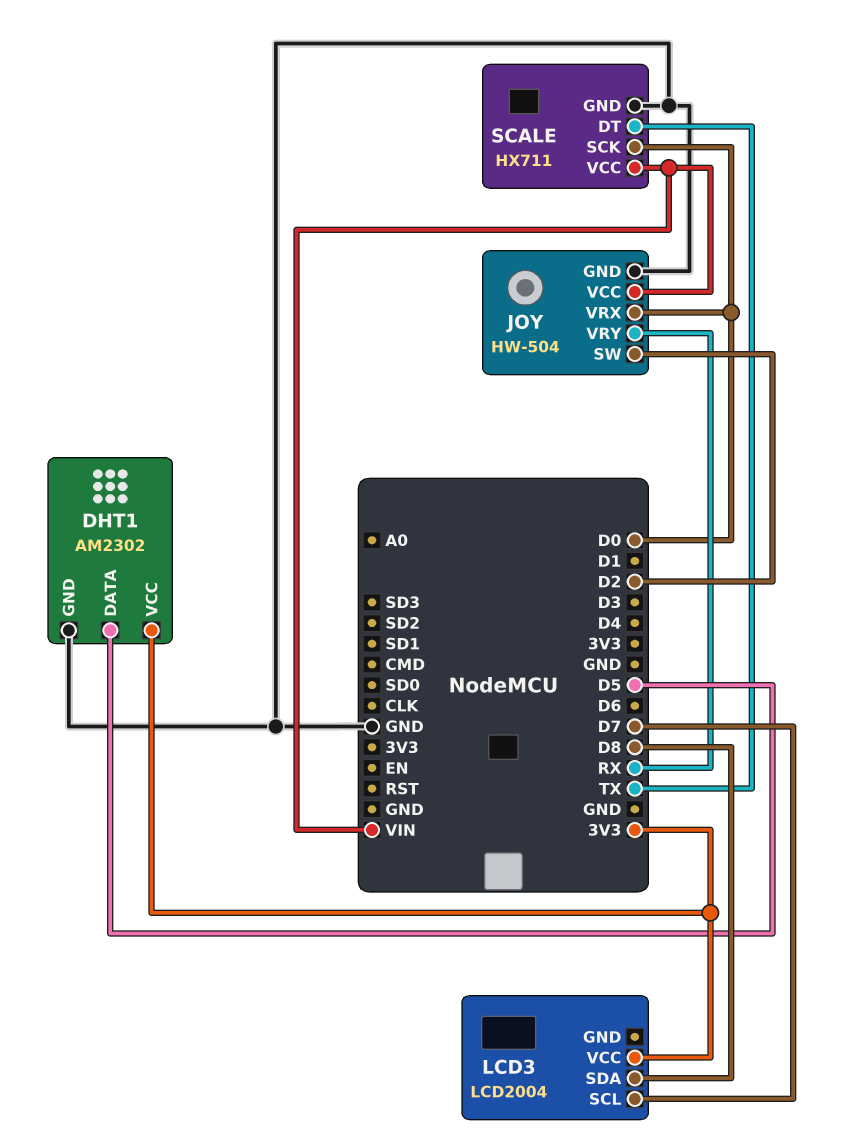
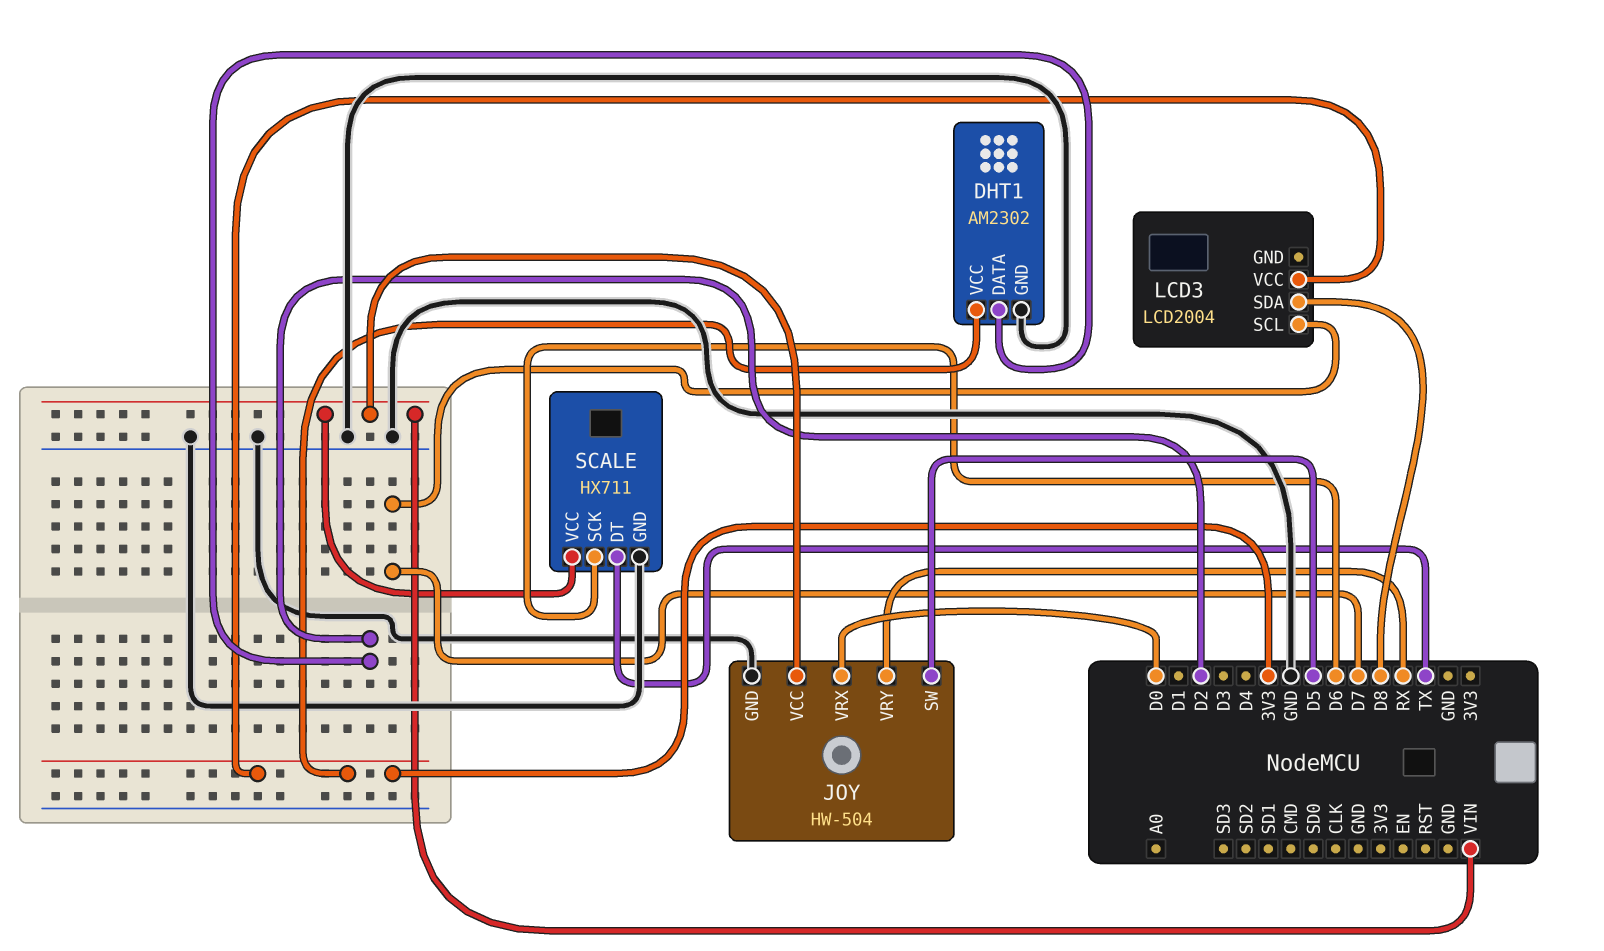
DHT1 pin DATA: D5 -> D2
JOY pin SW: D2 -> D5
SCALE pin SCK: D0 -> D6

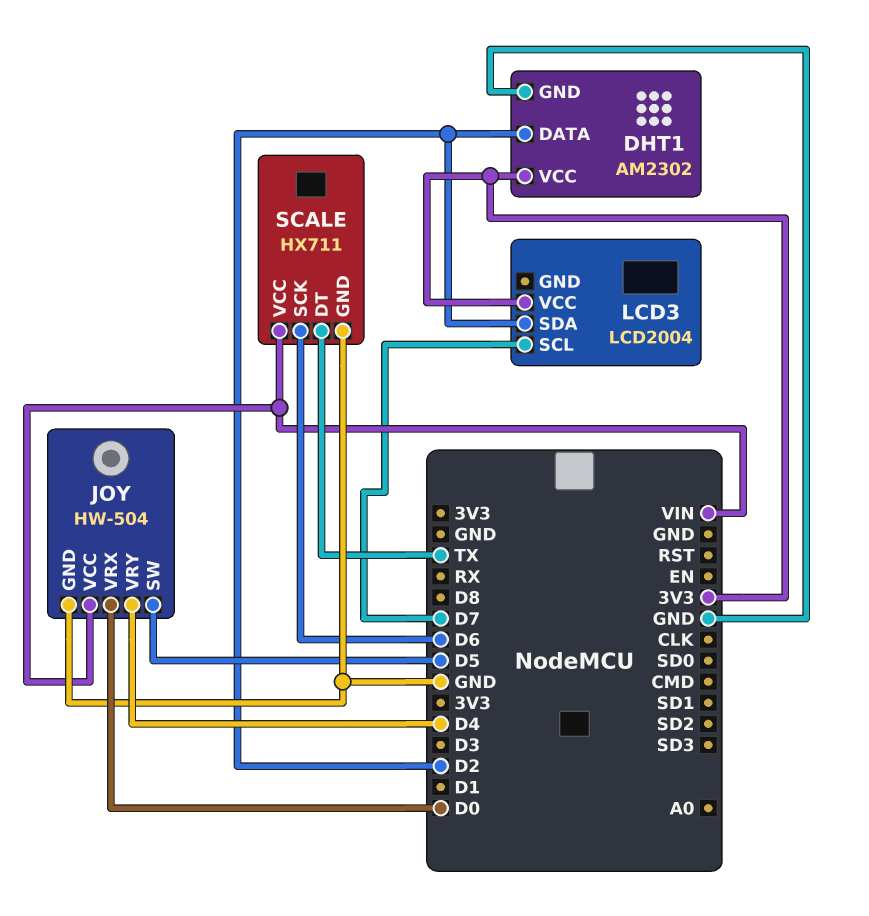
JOY pin VRY: RX -> D4
LCD3 pin SDA: D8 -> D2

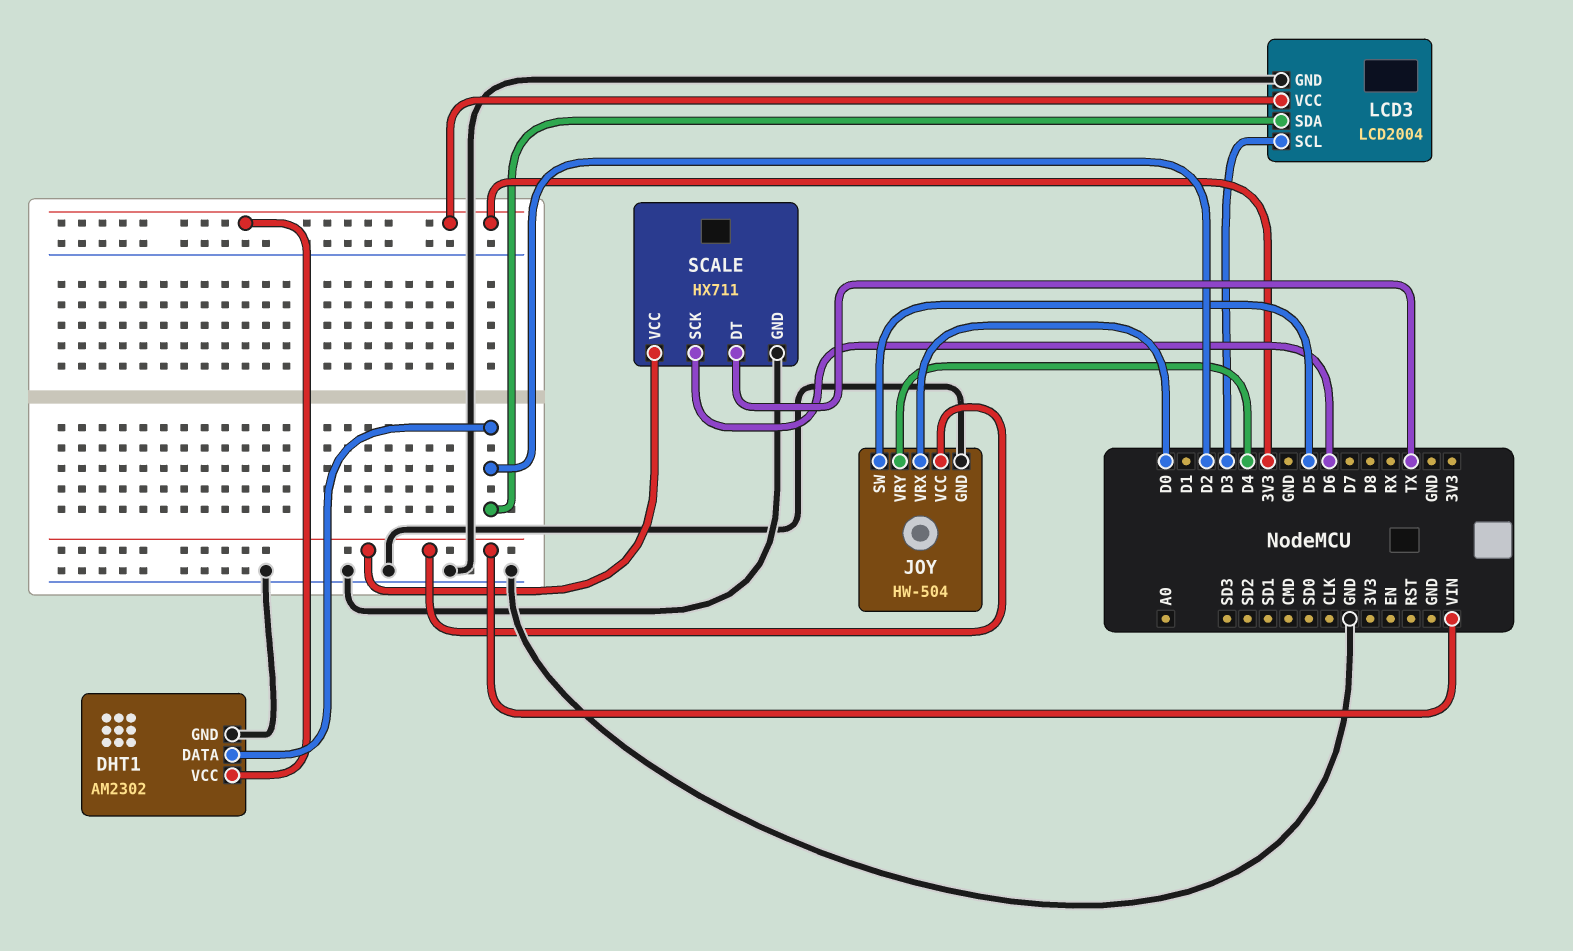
LCD3 pin GND: none -> GND
LCD3 pin SCL: D7 -> D3

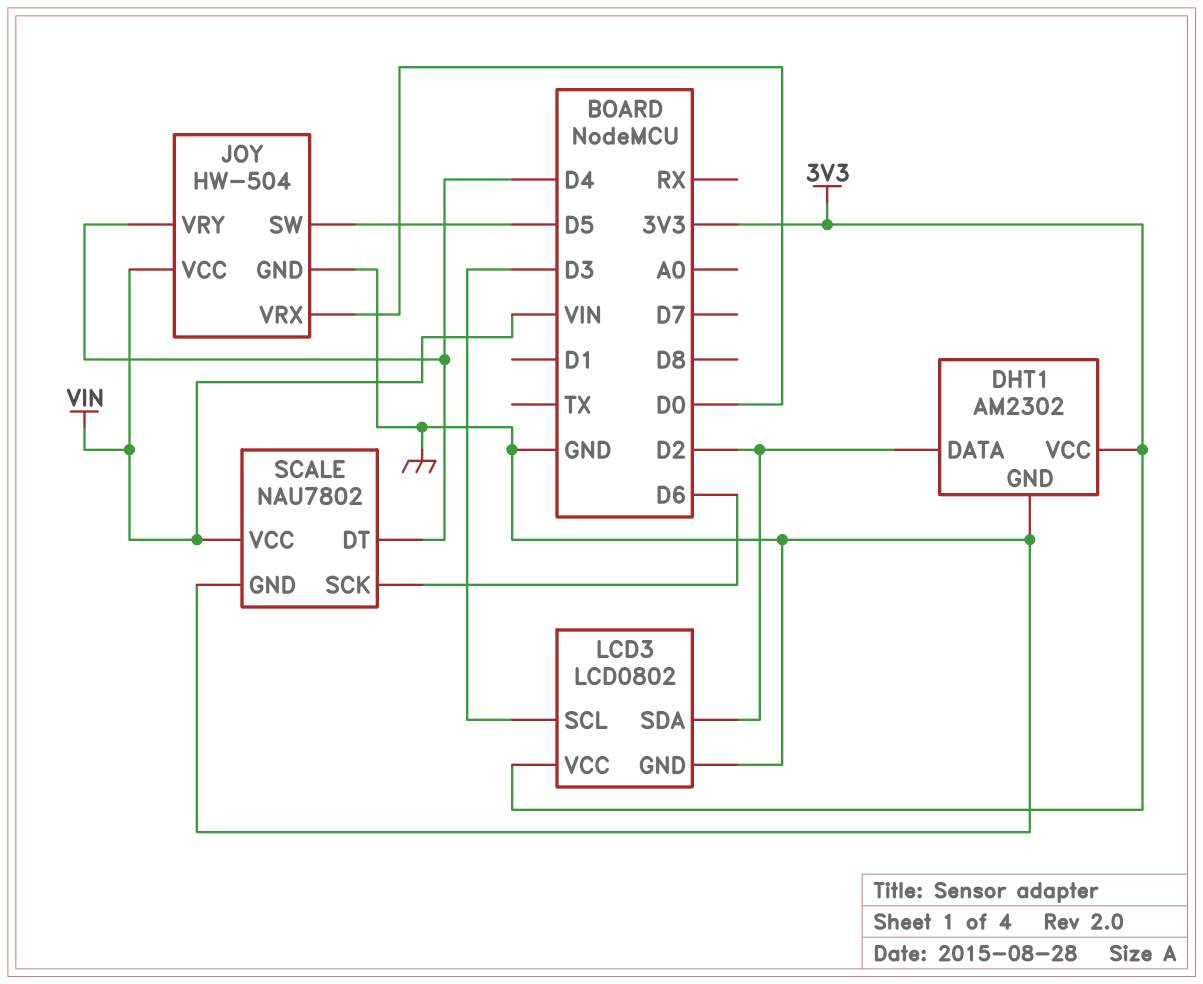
LCD3: LCD2004 -> LCD0802
SCALE: HX711 -> NAU7802
SCALE pin DT: TX -> D4

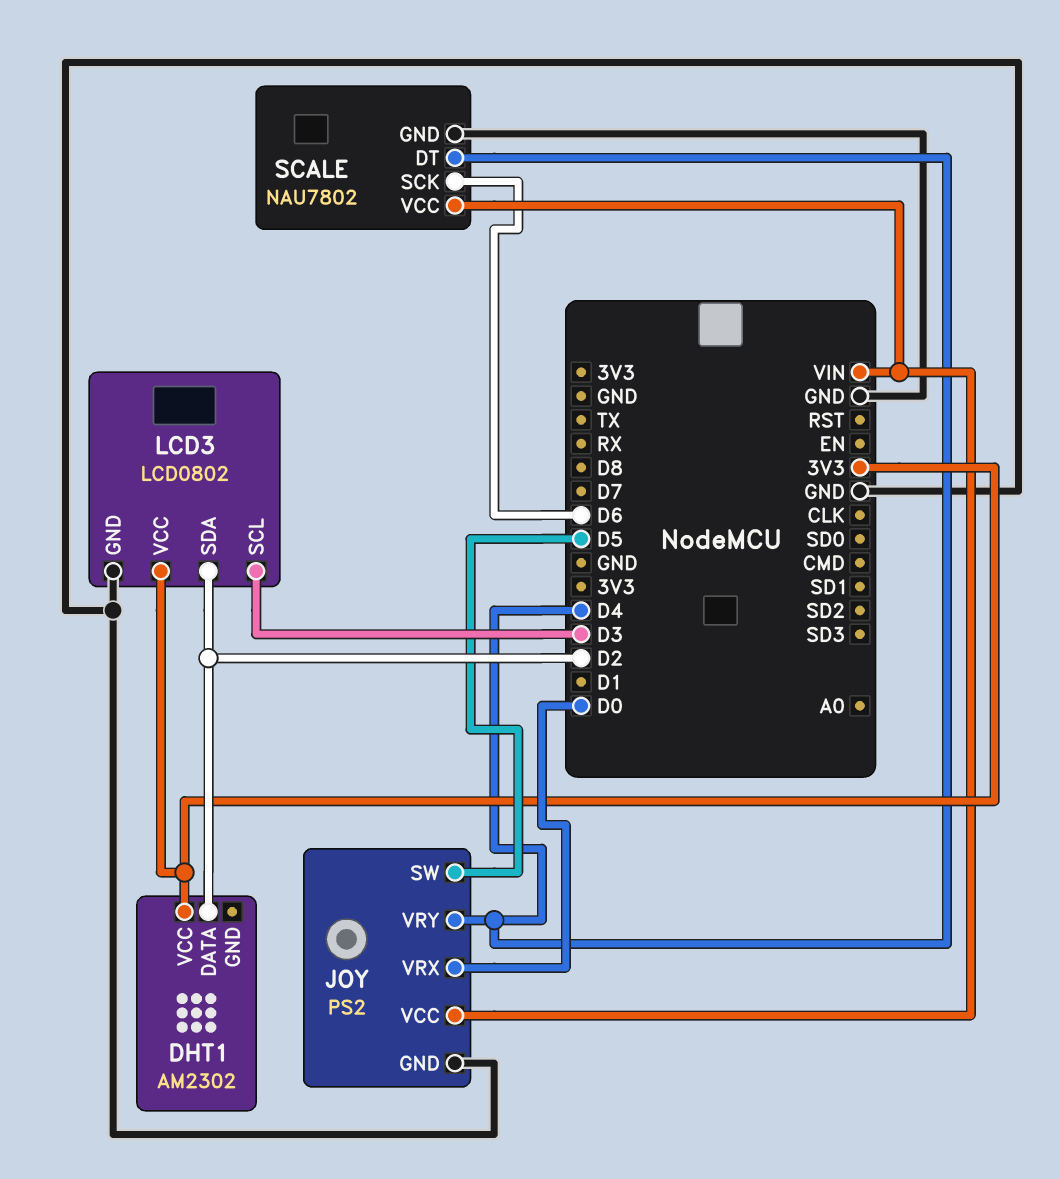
DHT1 pin GND: GND -> none
JOY: HW-504 -> PS2

